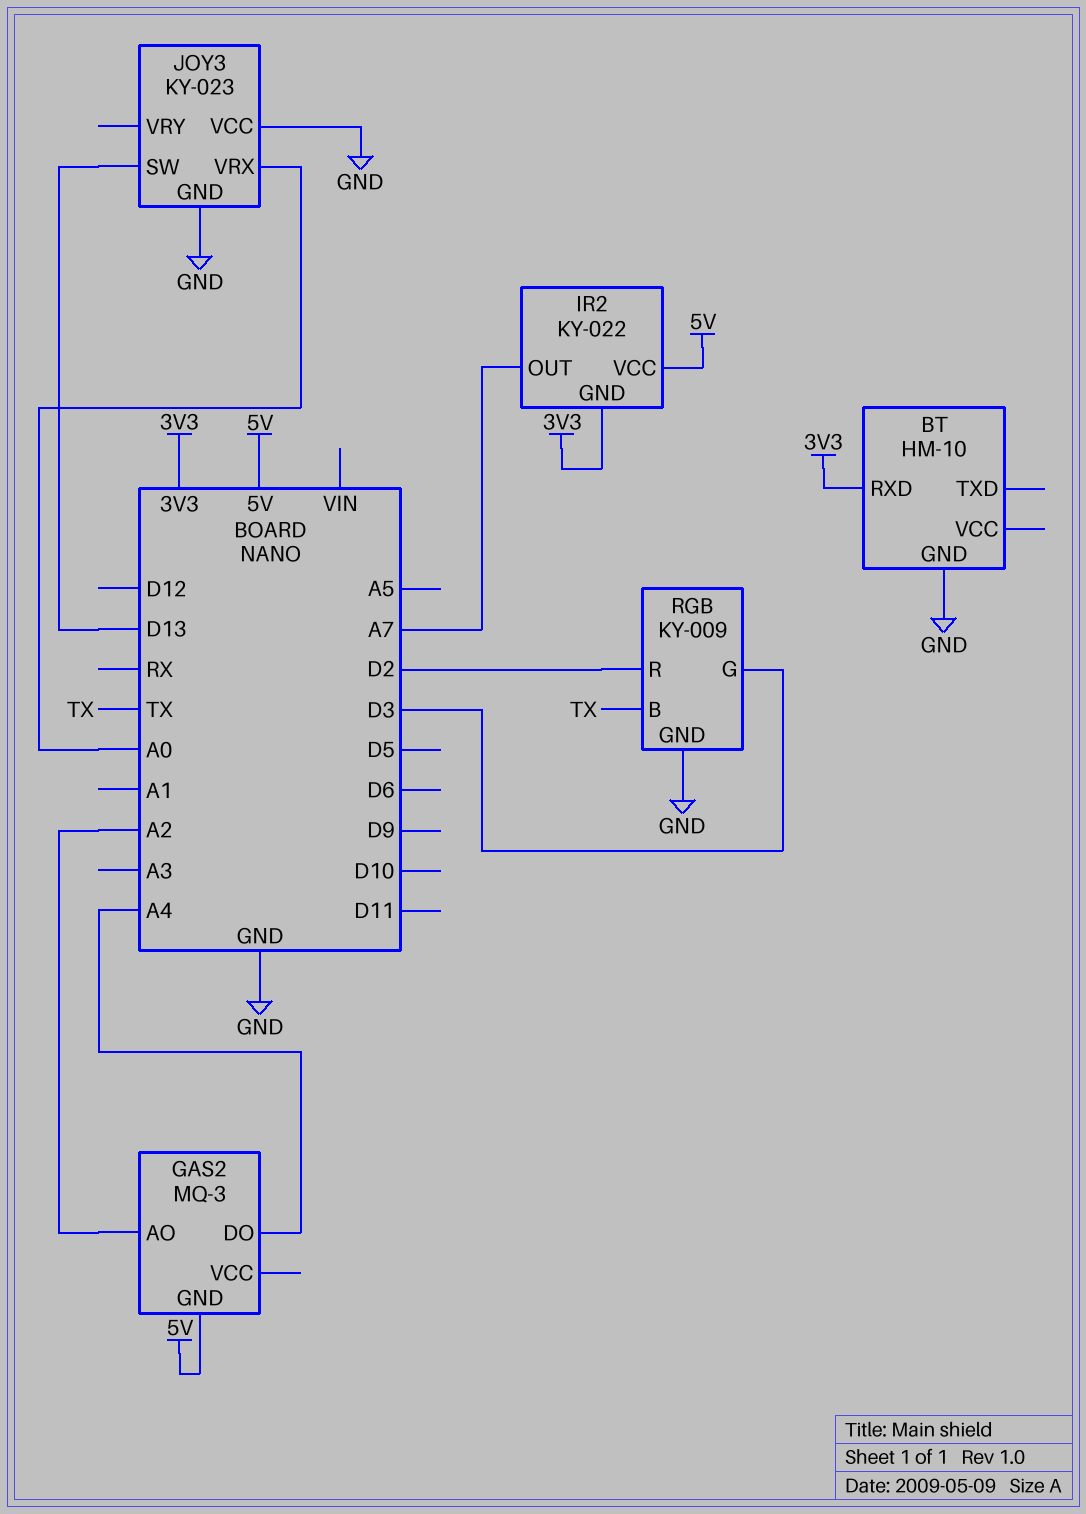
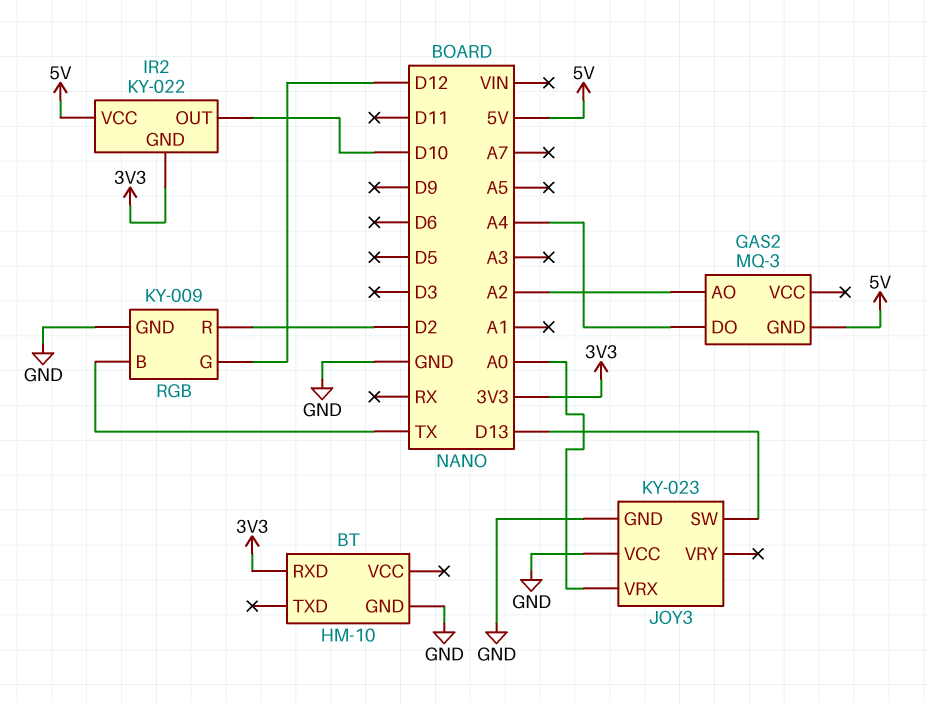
IR2 pin OUT: A7 -> D10
RGB pin G: D3 -> D12

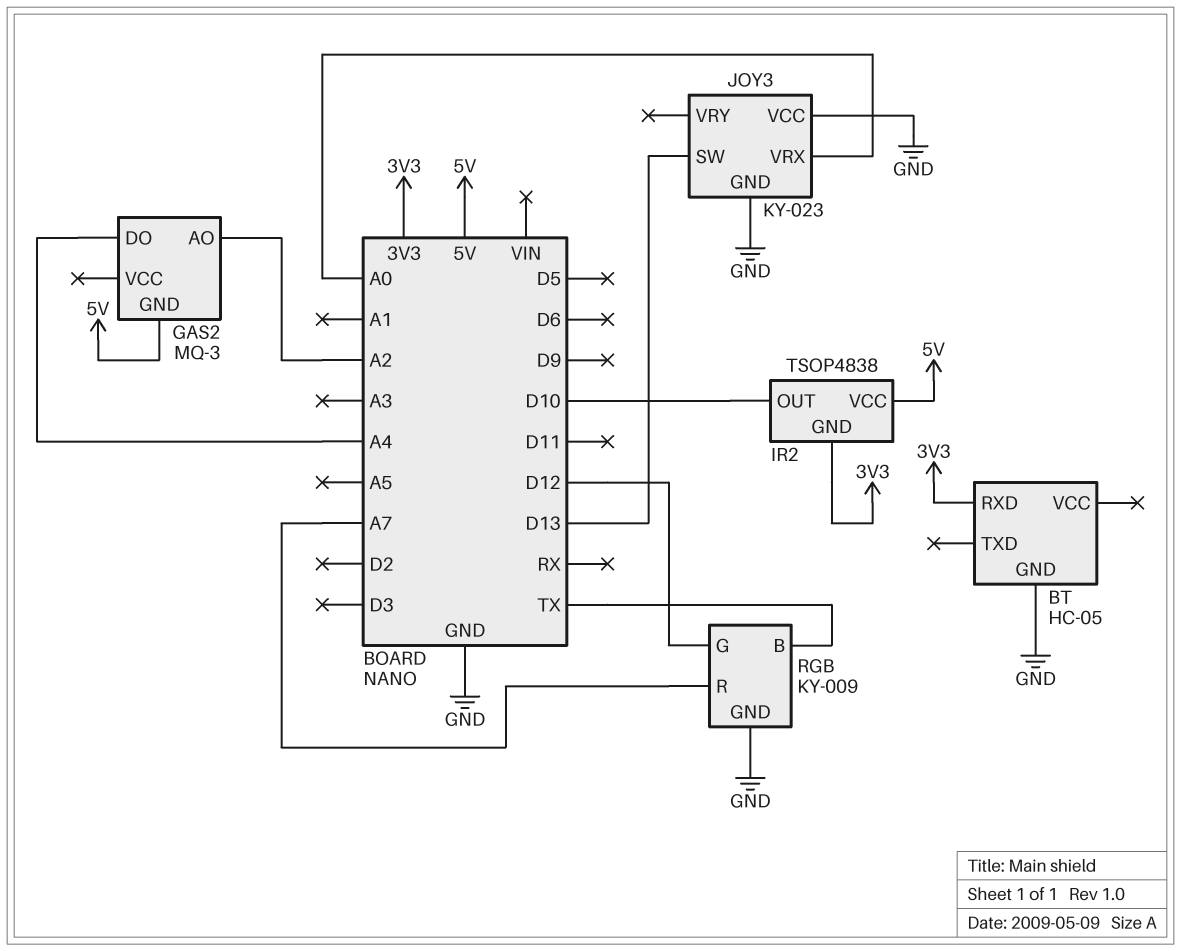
BT: HM-10 -> HC-05
IR2: KY-022 -> TSOP4838
RGB pin R: D2 -> A7

